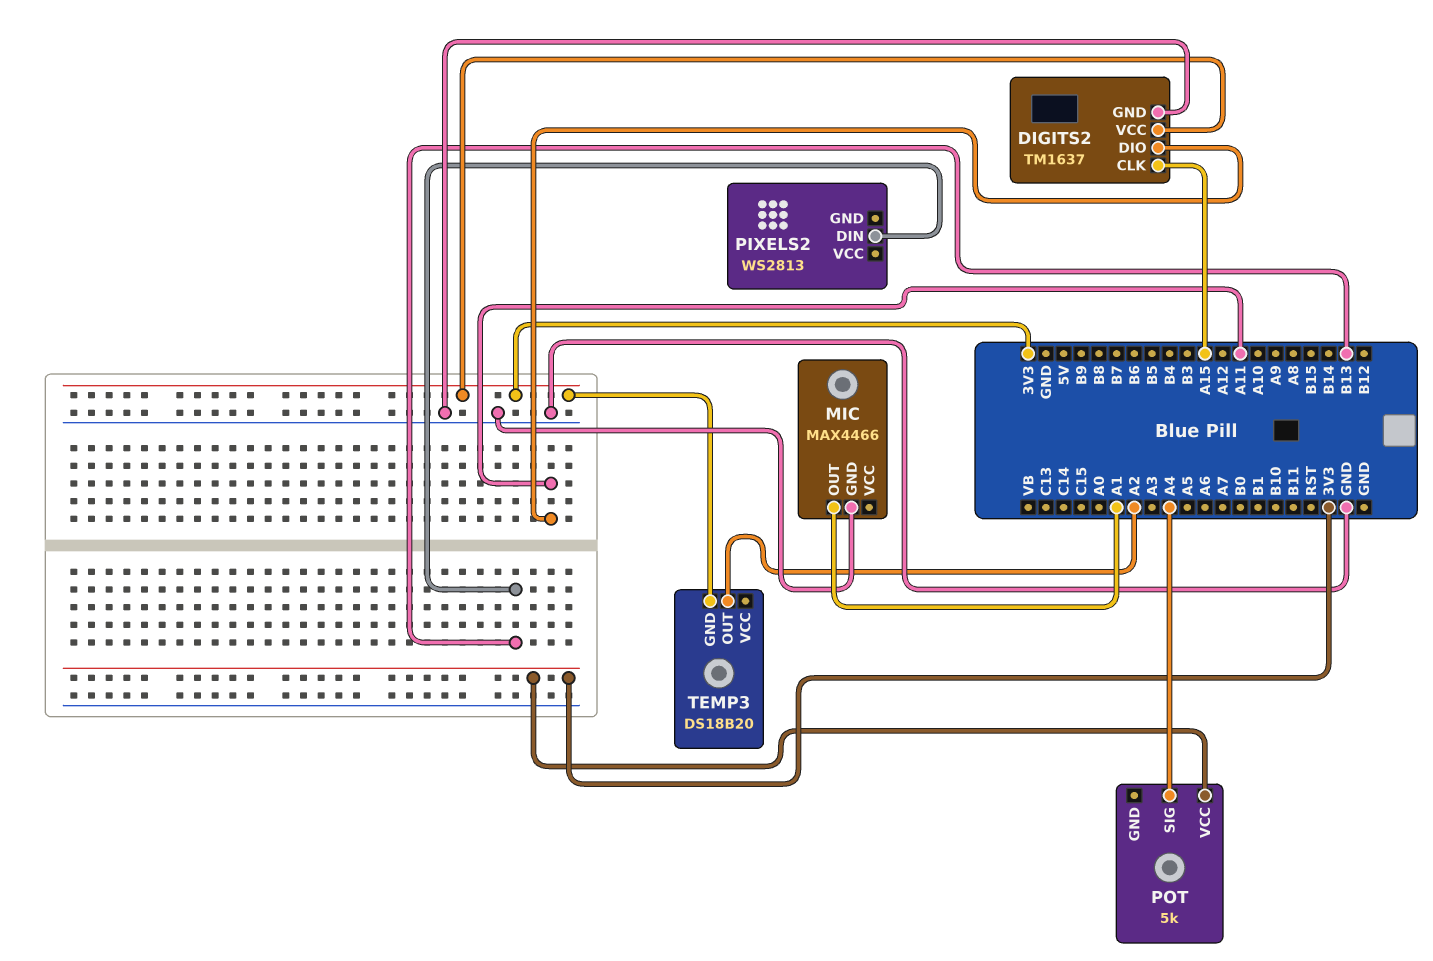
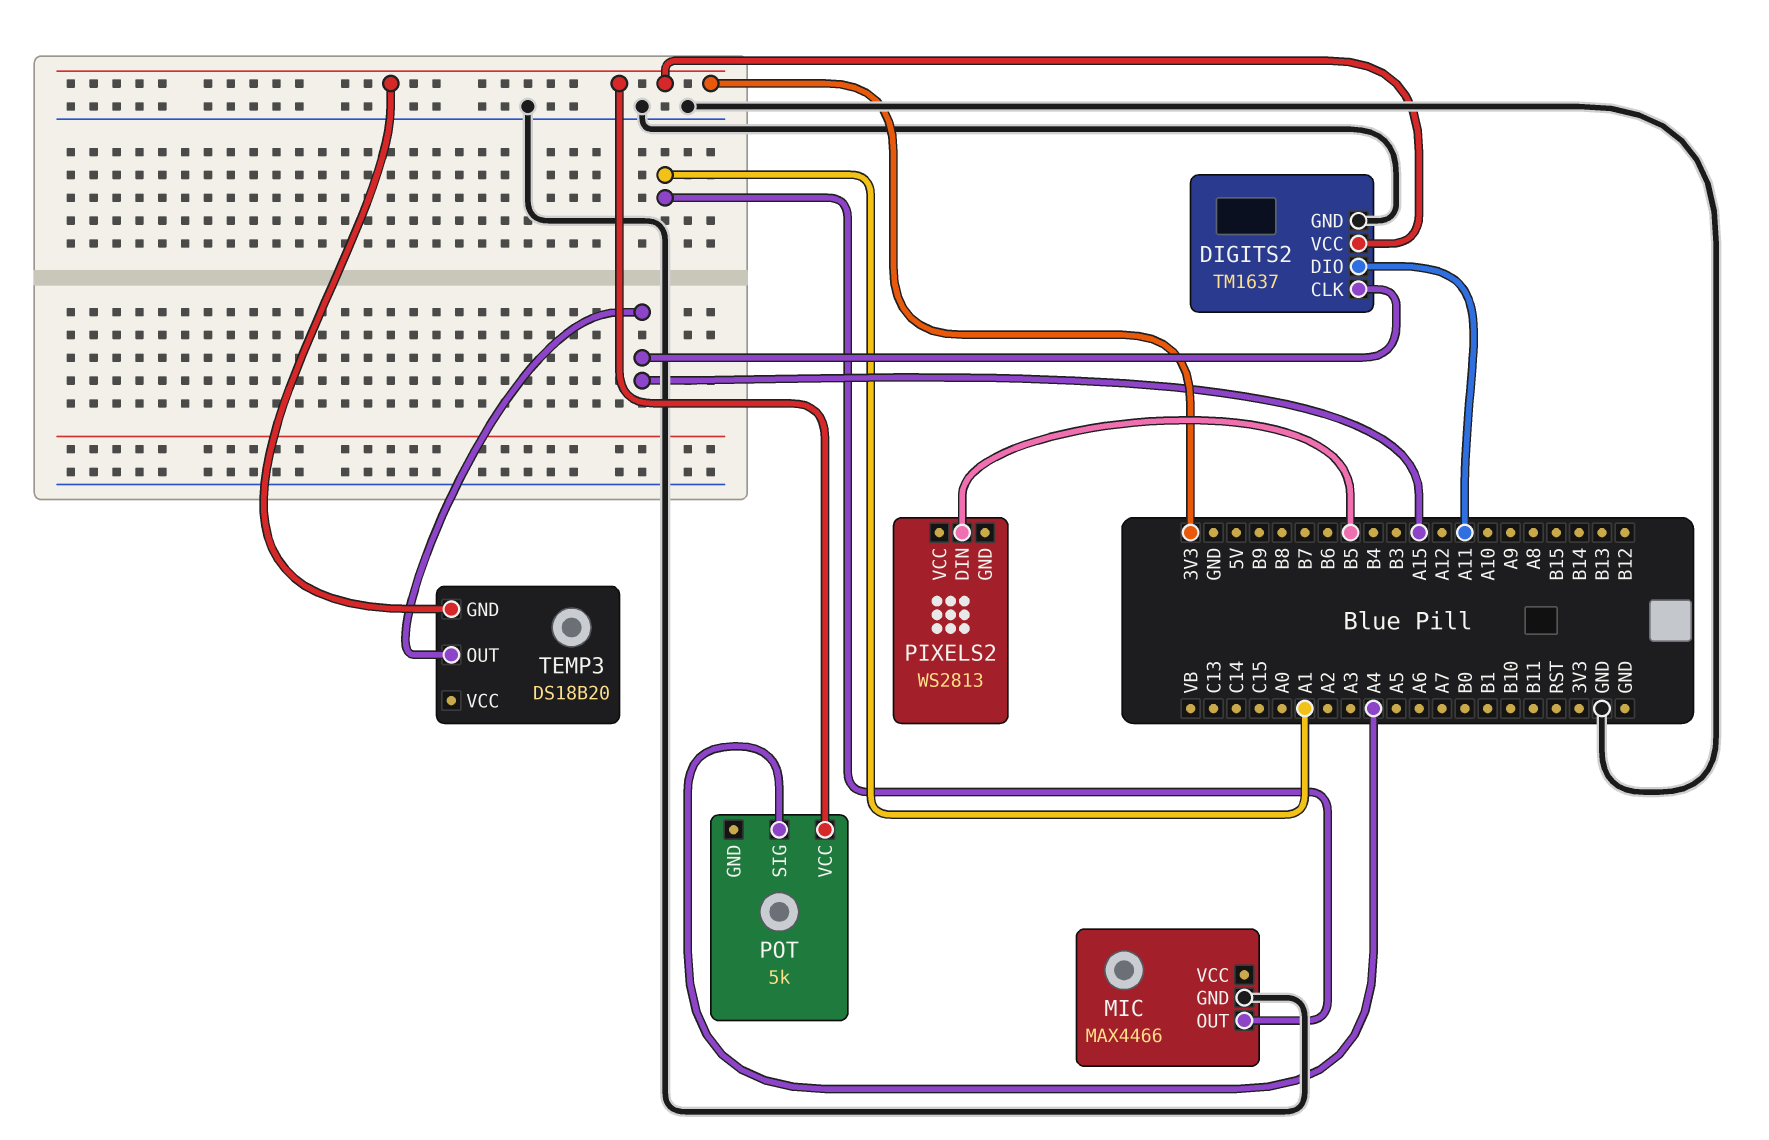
PIXELS2 pin DIN: B13 -> B5
TEMP3 pin OUT: A2 -> A15

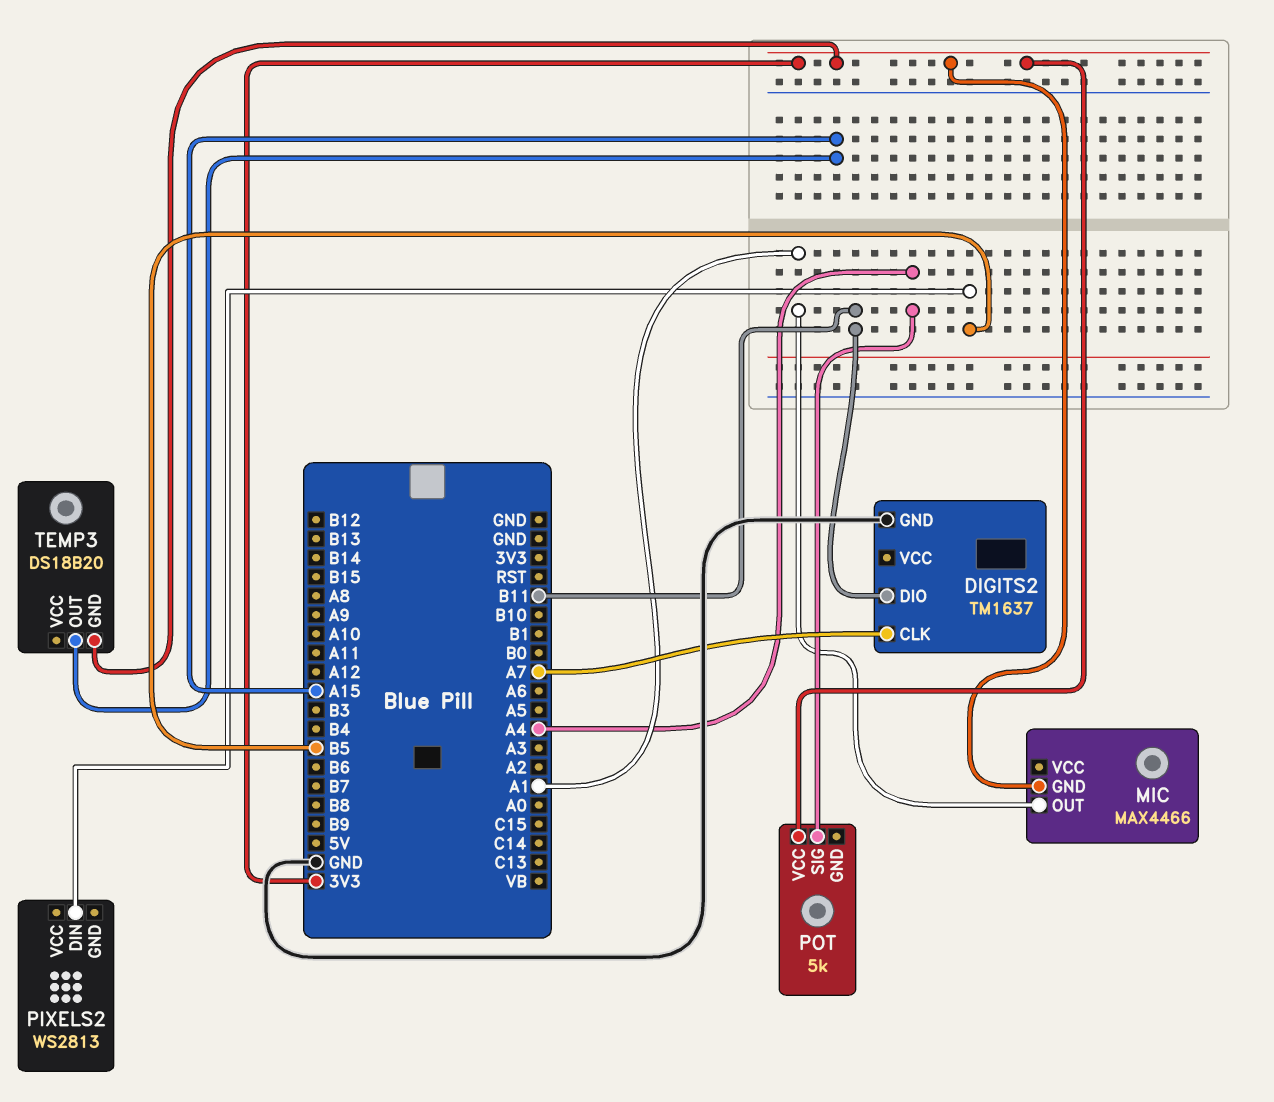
DIGITS2 pin CLK: A15 -> A7
DIGITS2 pin DIO: A11 -> B11
DIGITS2 pin VCC: 3V3 -> none
MIC pin GND: GND -> 3V3

